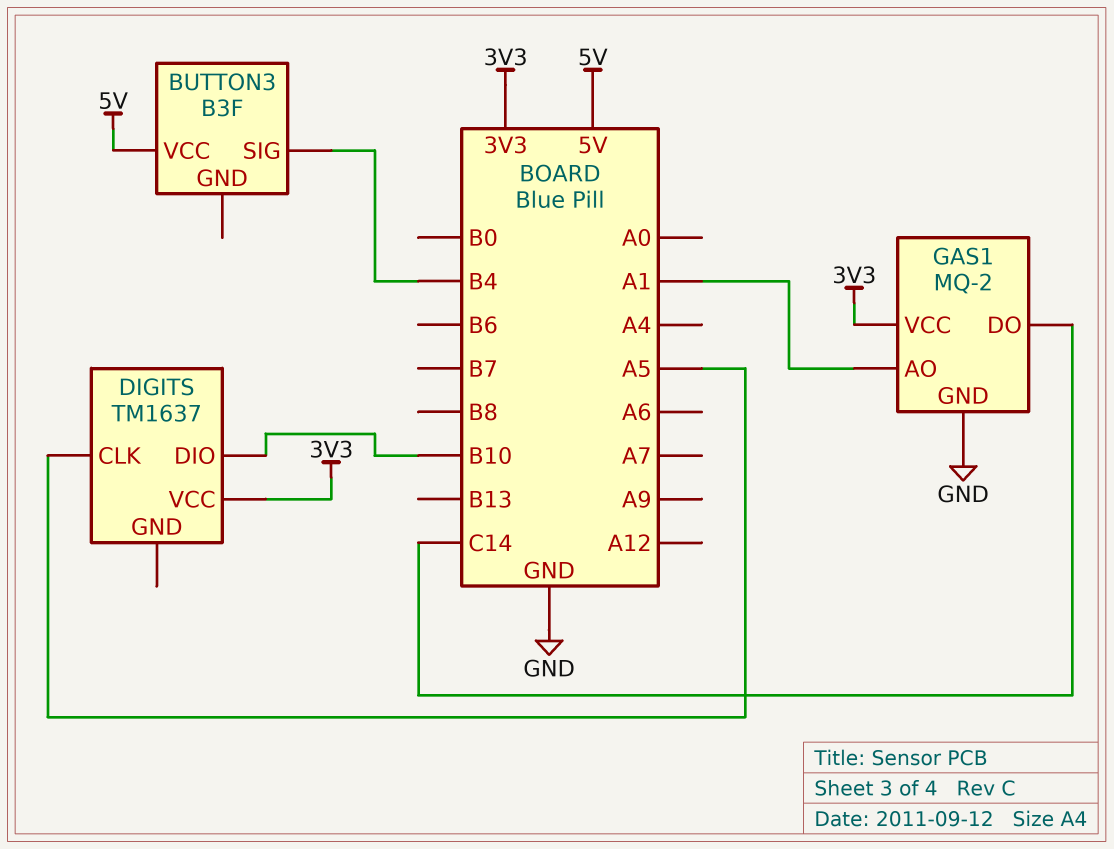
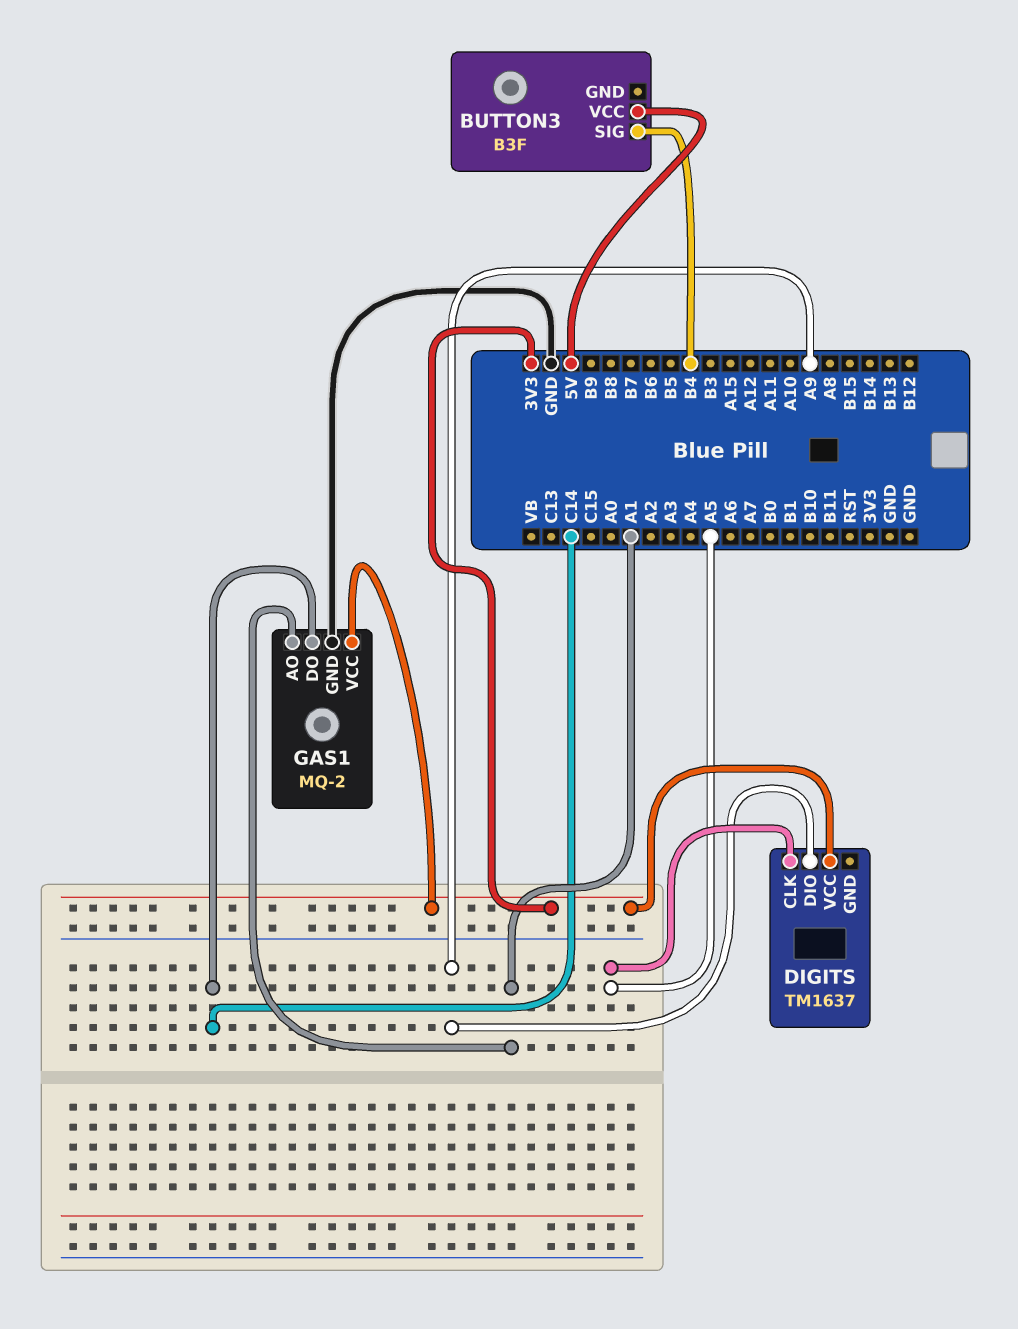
DIGITS pin DIO: B10 -> A9

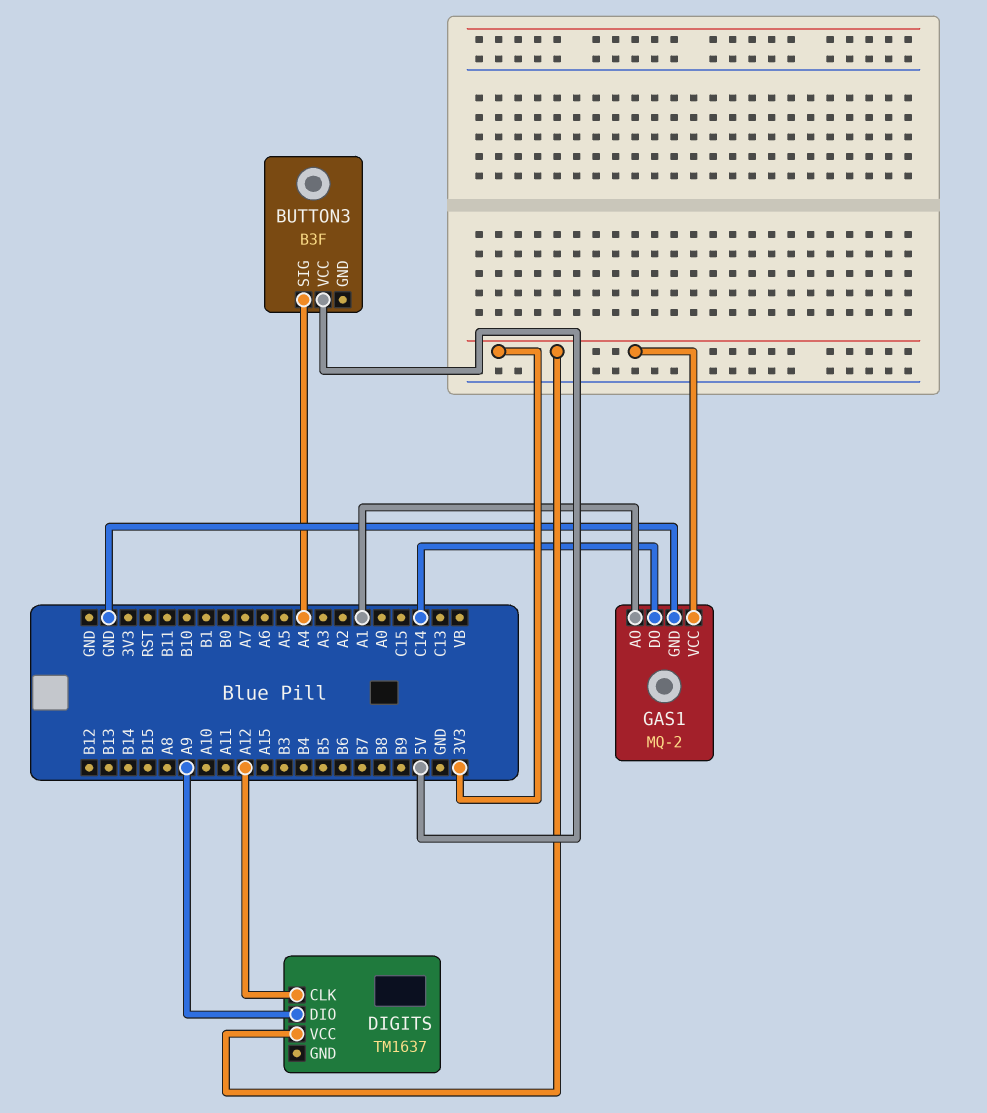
BUTTON3 pin SIG: B4 -> A4
DIGITS pin CLK: A5 -> A12

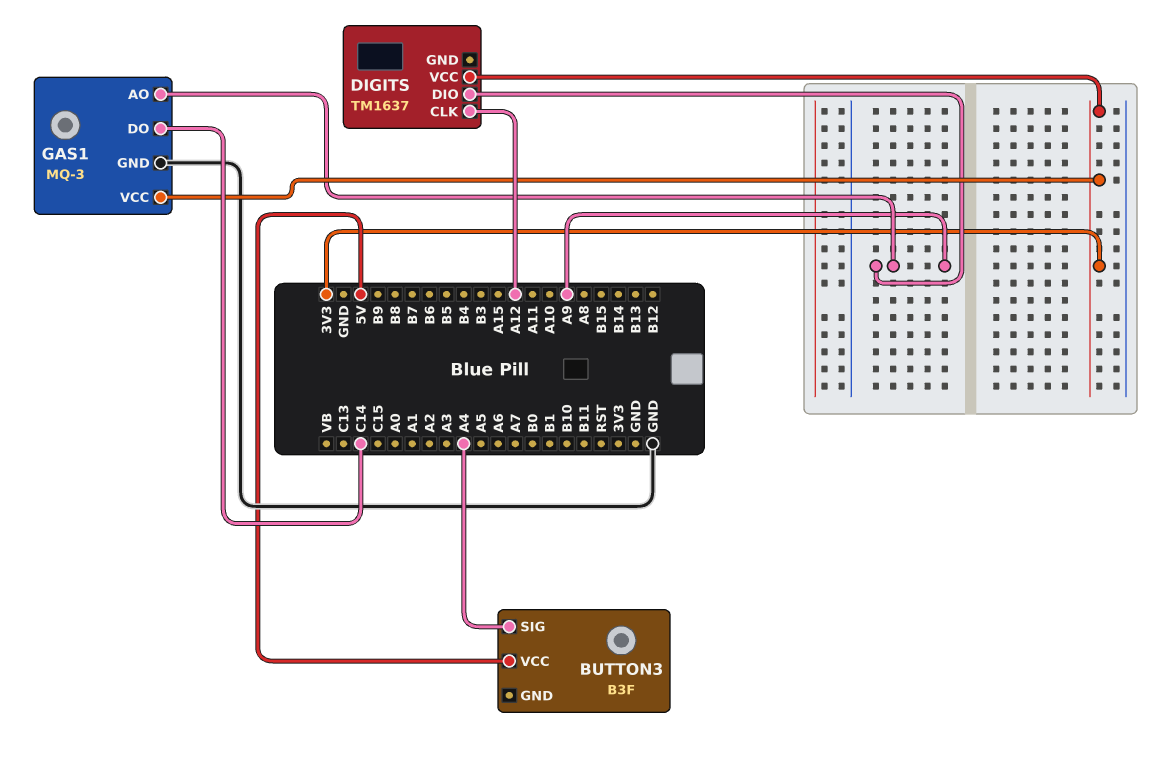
GAS1: MQ-2 -> MQ-3
GAS1 pin AO: A1 -> A9

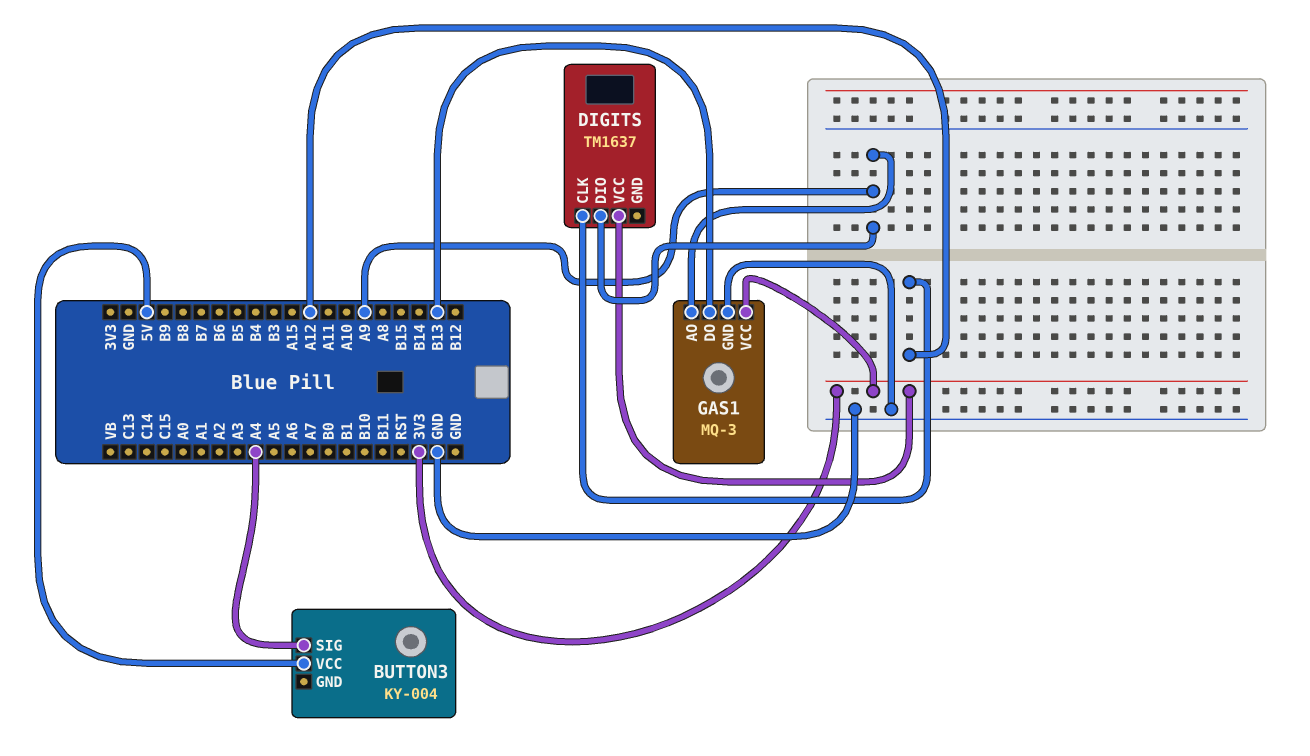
BUTTON3: B3F -> KY-004
GAS1 pin DO: C14 -> B13

